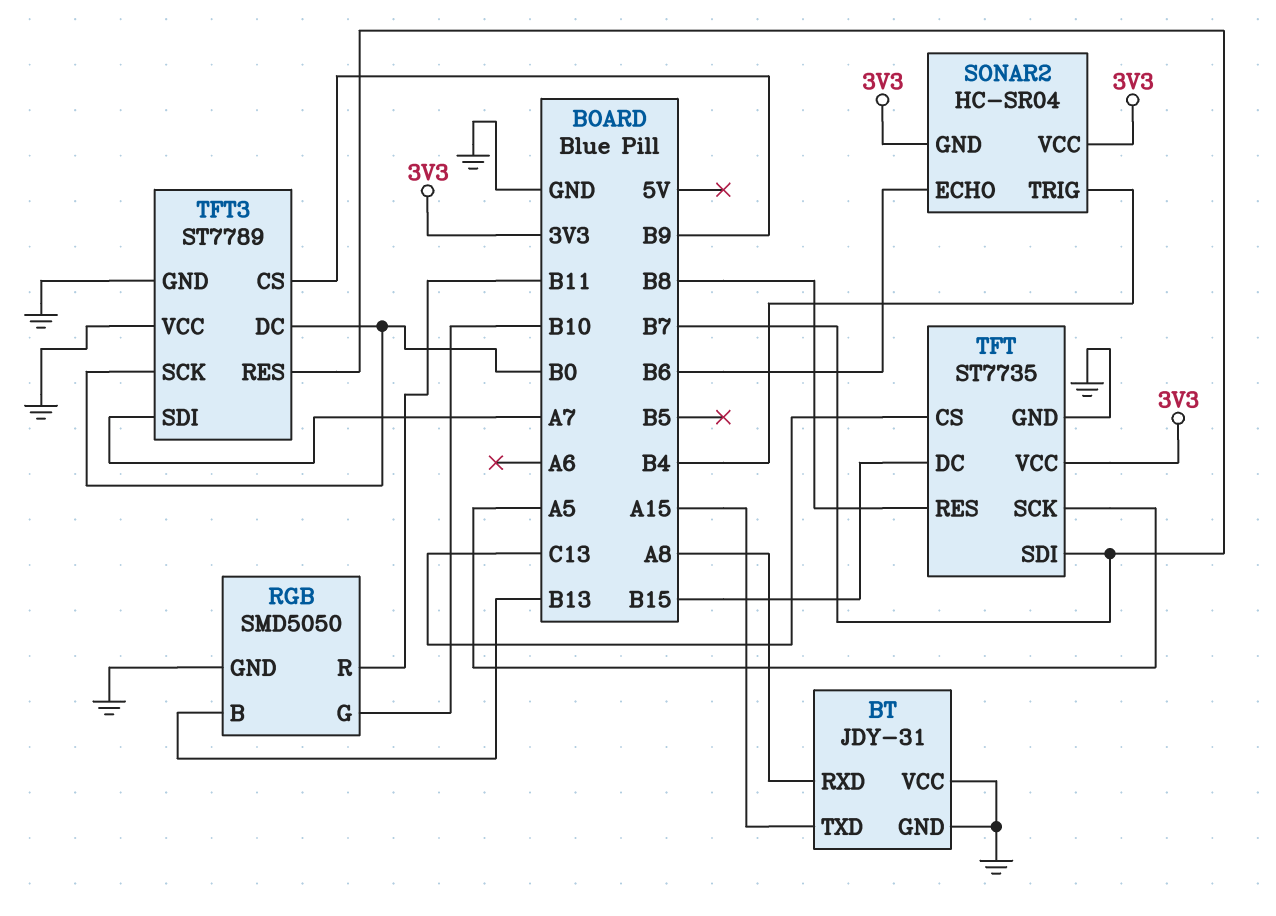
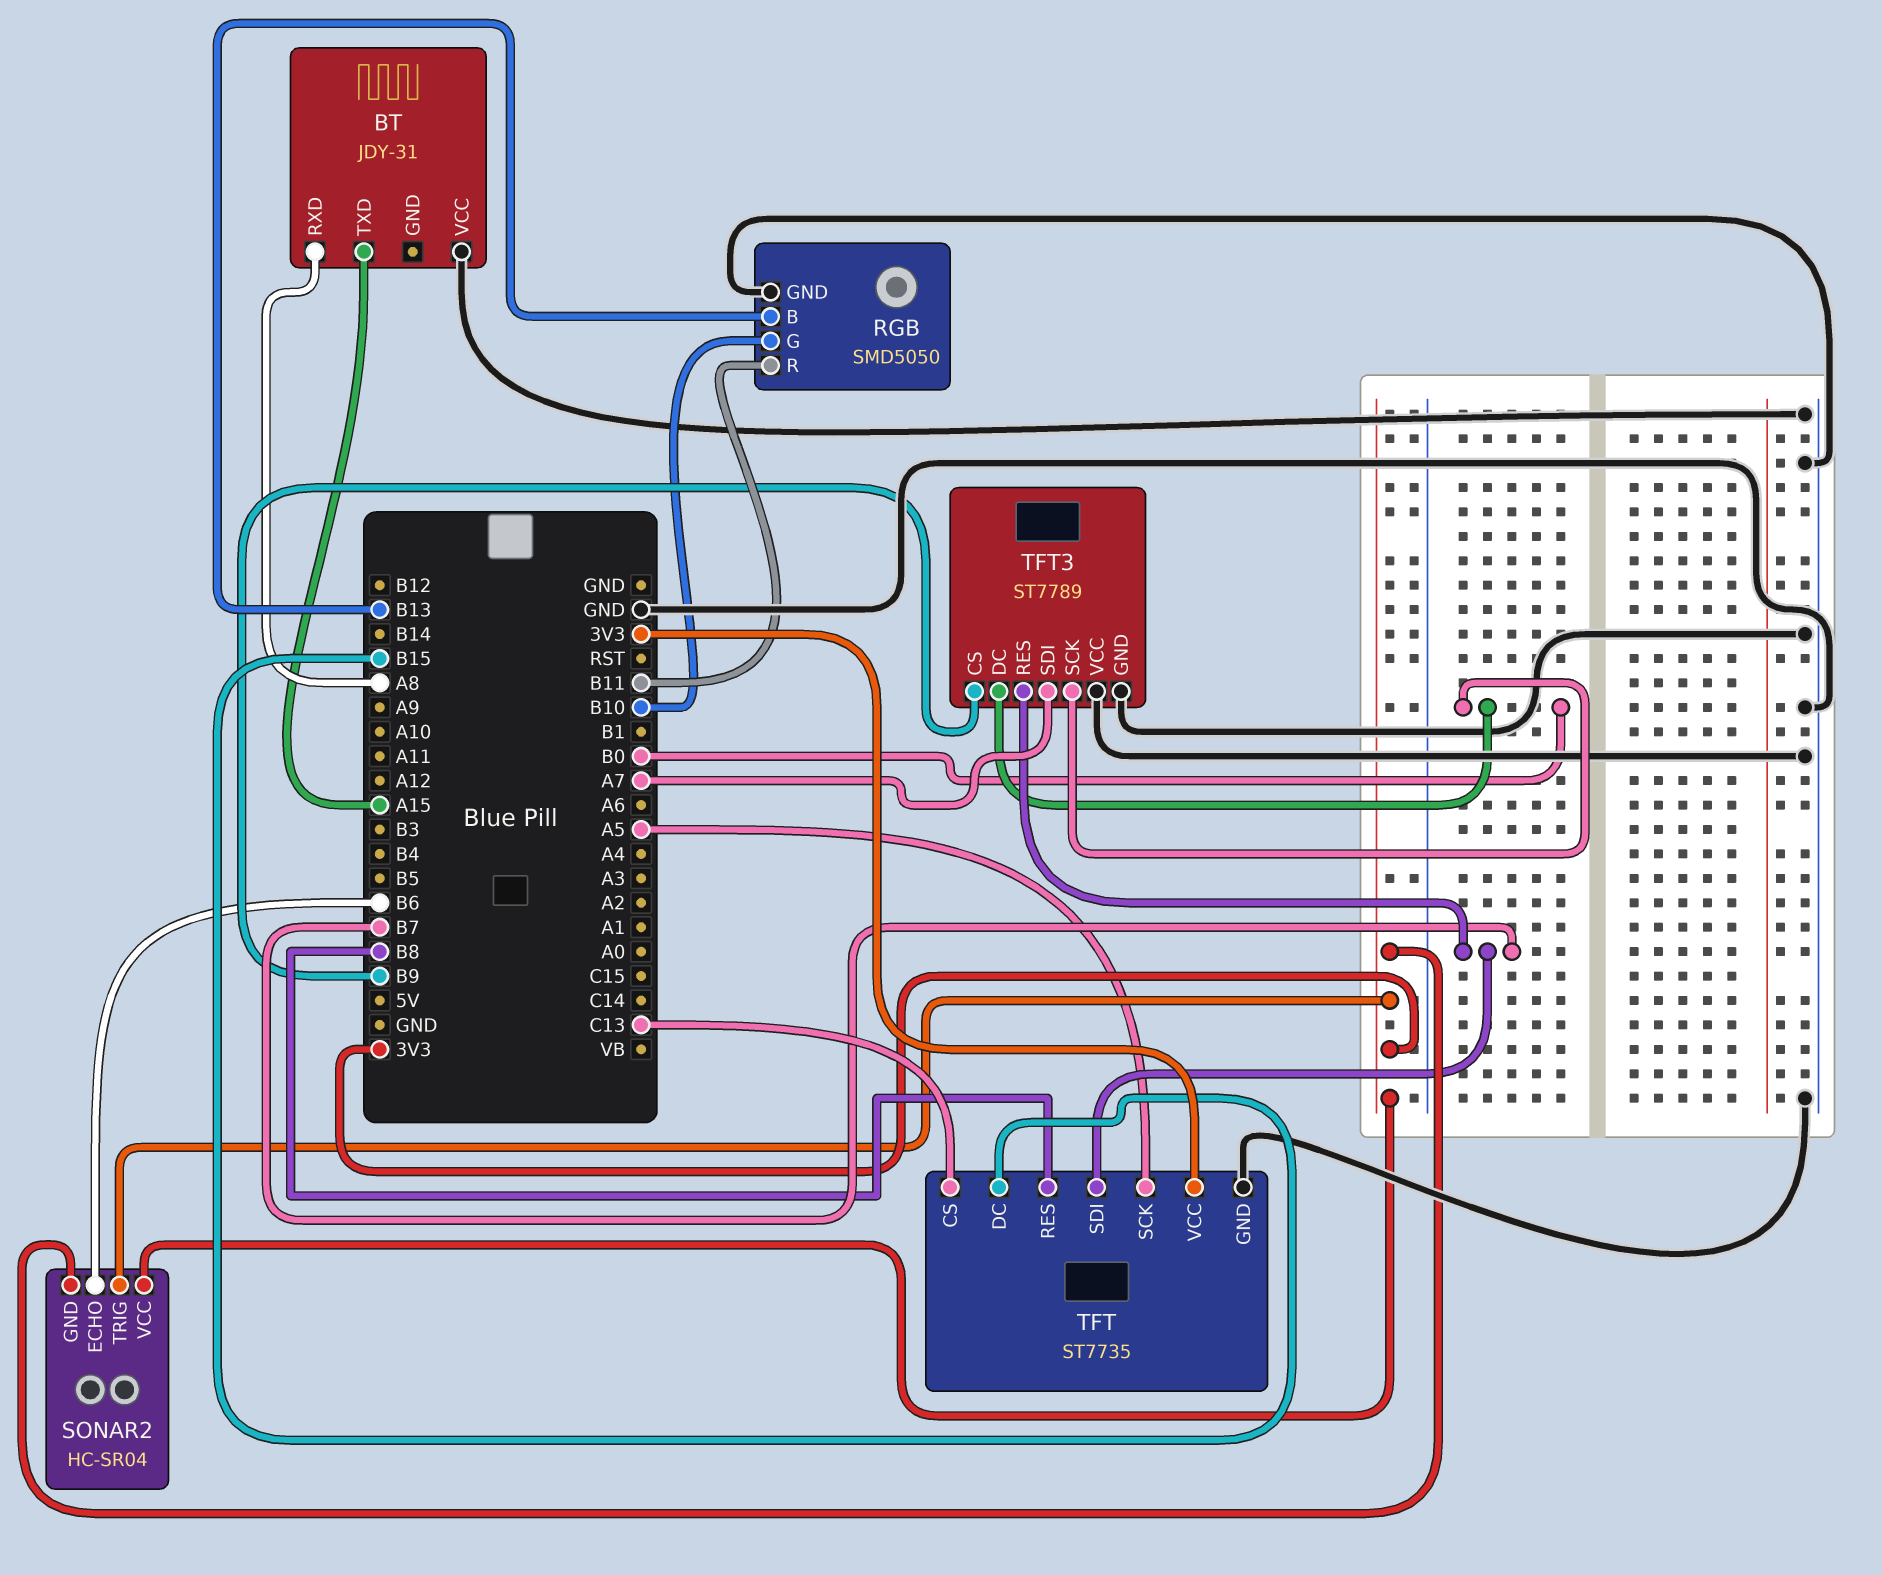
BT pin GND: GND -> none
SONAR2 pin TRIG: B4 -> 3V3

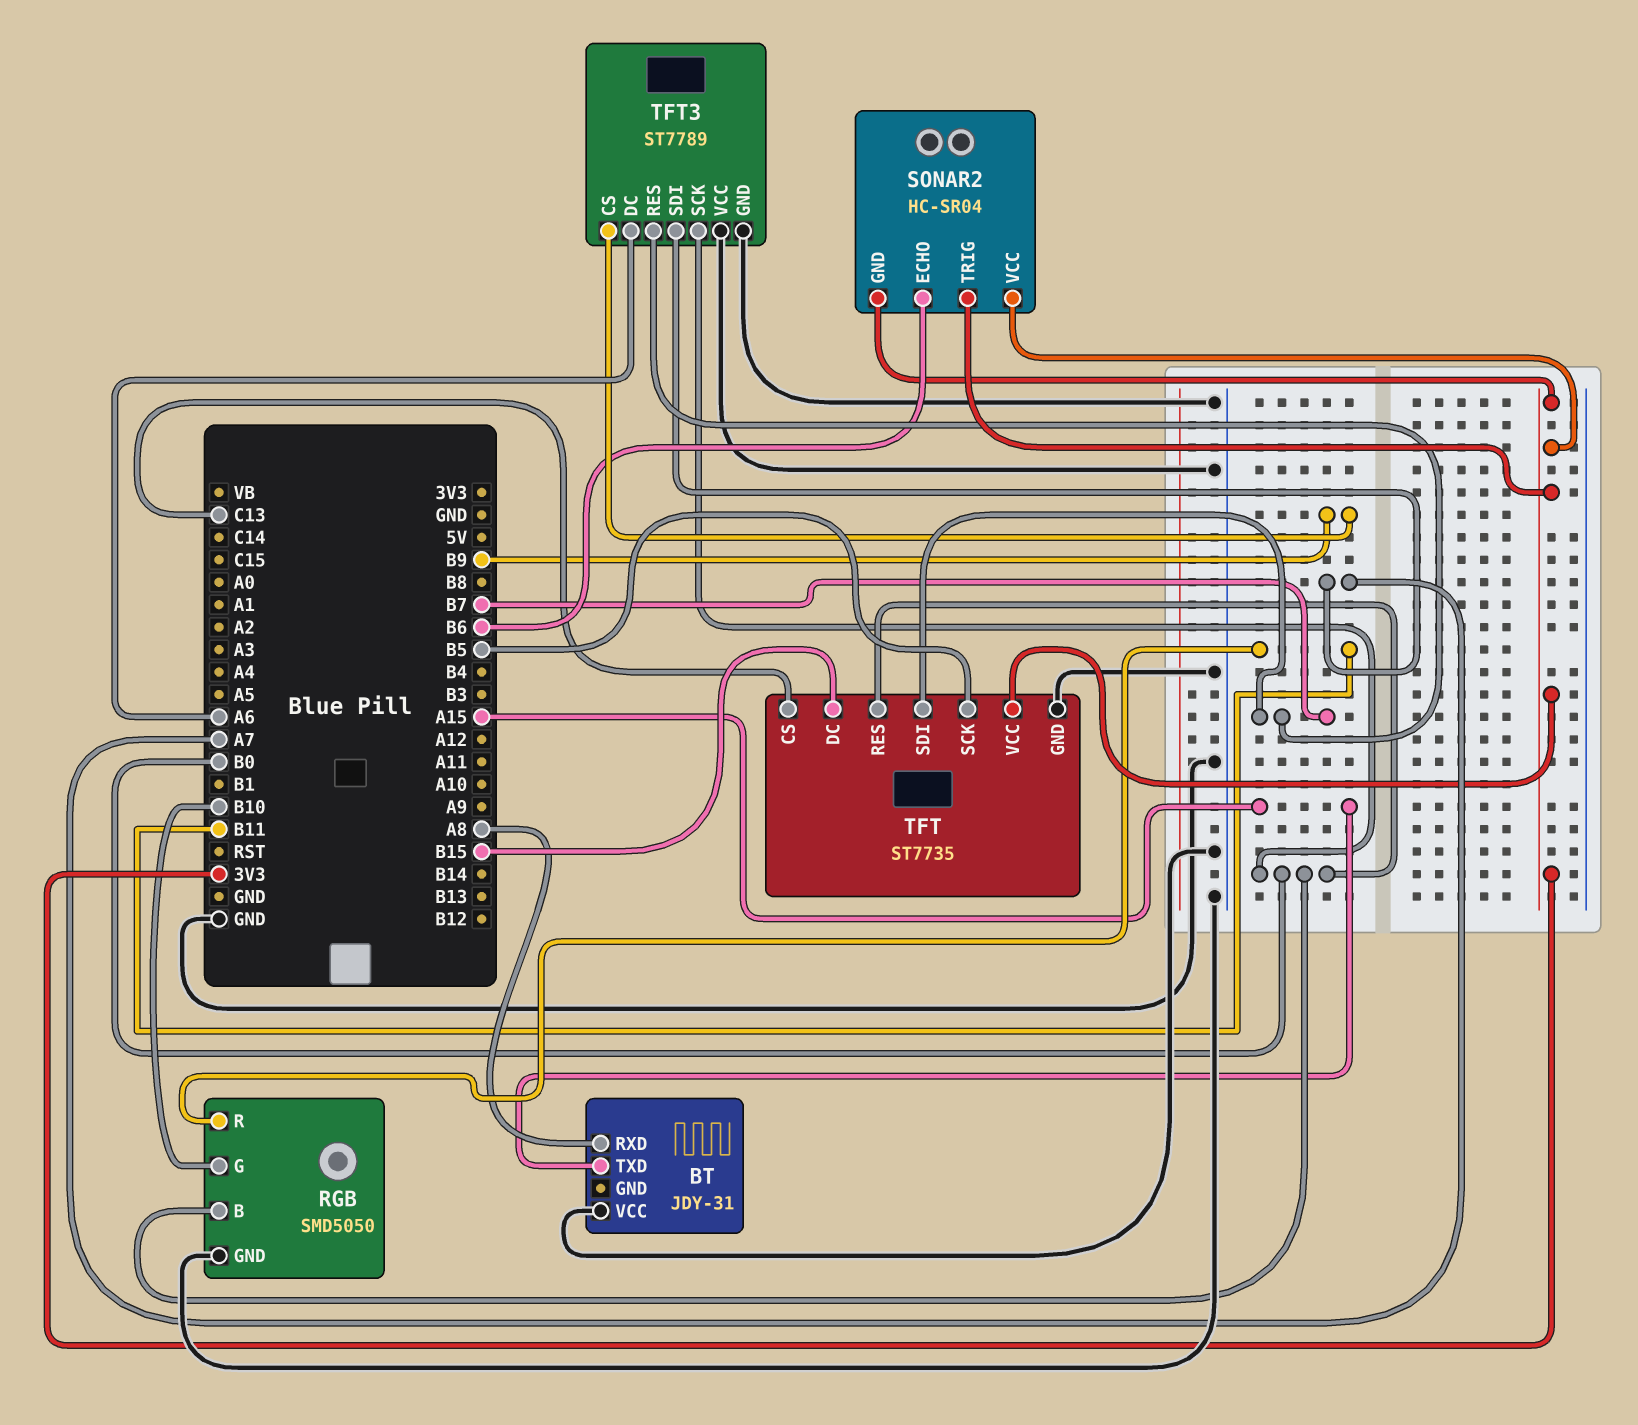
RGB pin B: B13 -> B0
TFT pin RES: B8 -> B0
TFT pin SCK: A5 -> B5
TFT3 pin DC: B0 -> A6

